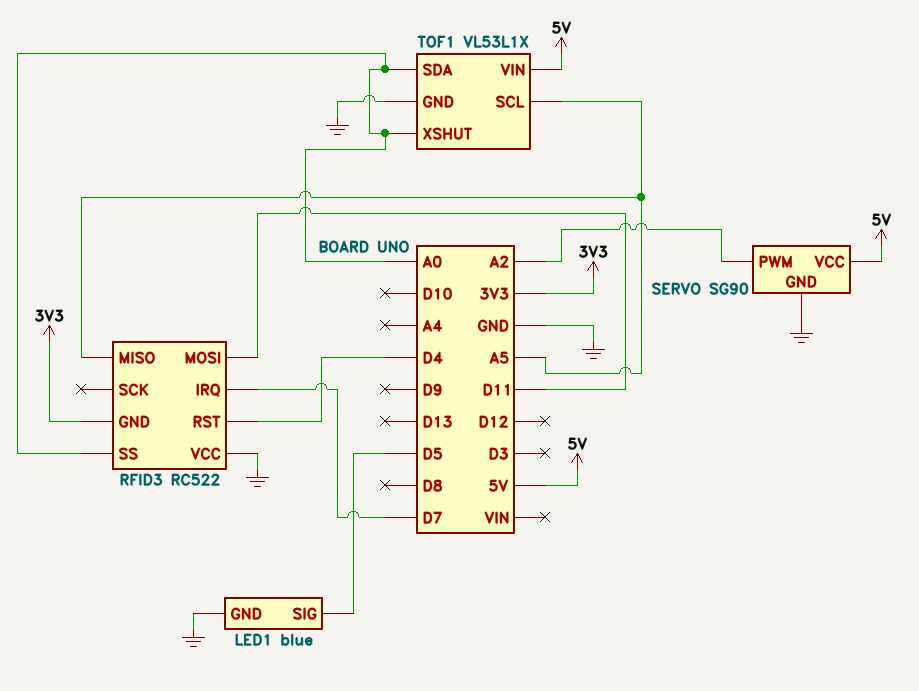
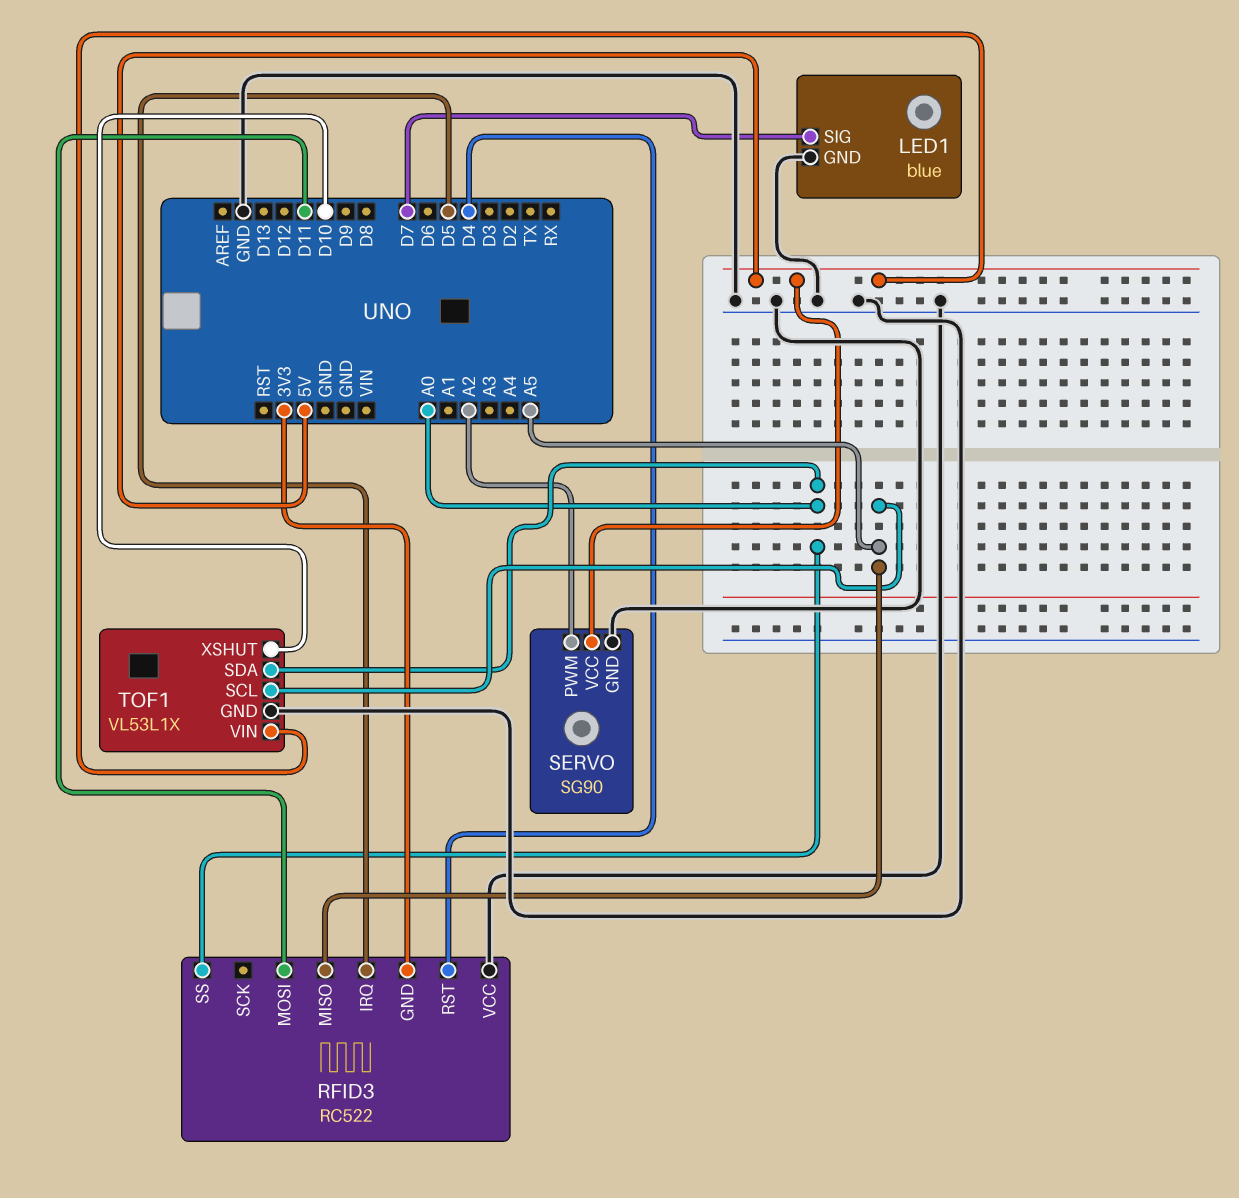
LED1 pin SIG: D5 -> D7
RFID3 pin IRQ: D7 -> D5
TOF1 pin XSHUT: A0 -> D10

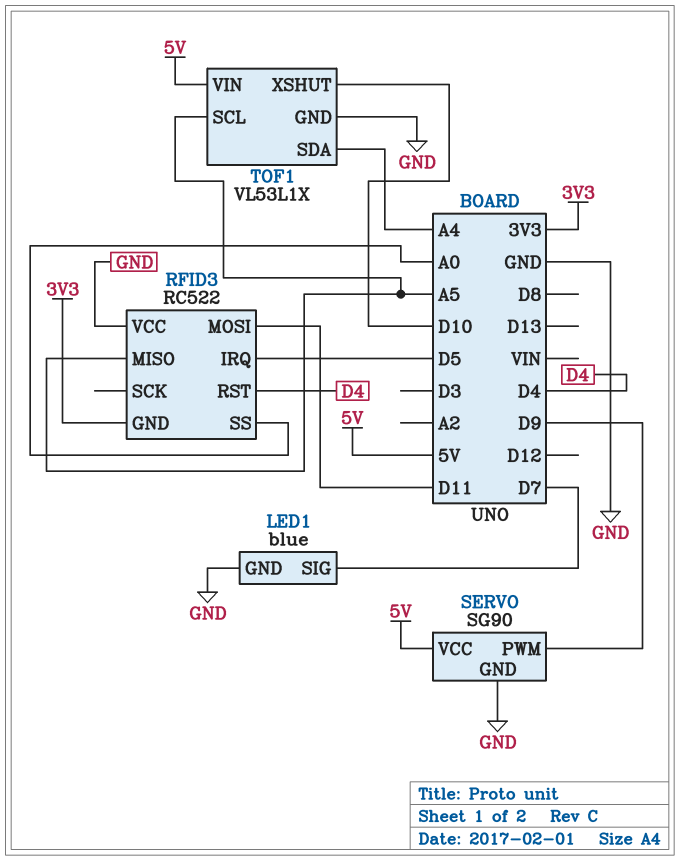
SERVO pin PWM: A2 -> D9
TOF1 pin SDA: A0 -> A4

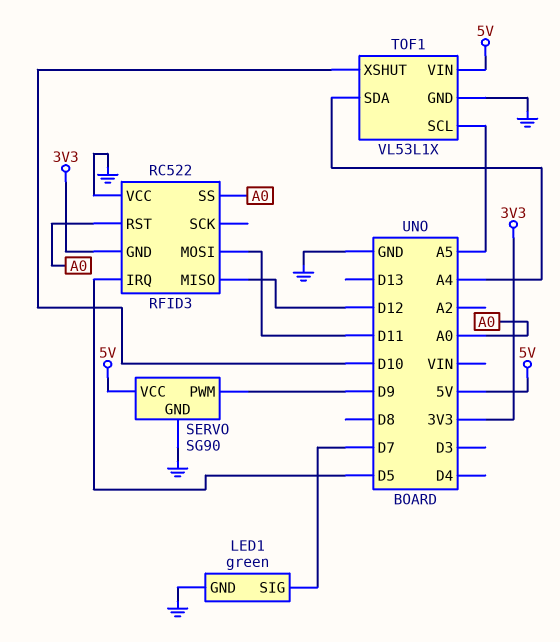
LED1: blue -> green
RFID3 pin MISO: A5 -> D12
RFID3 pin RST: D4 -> A0

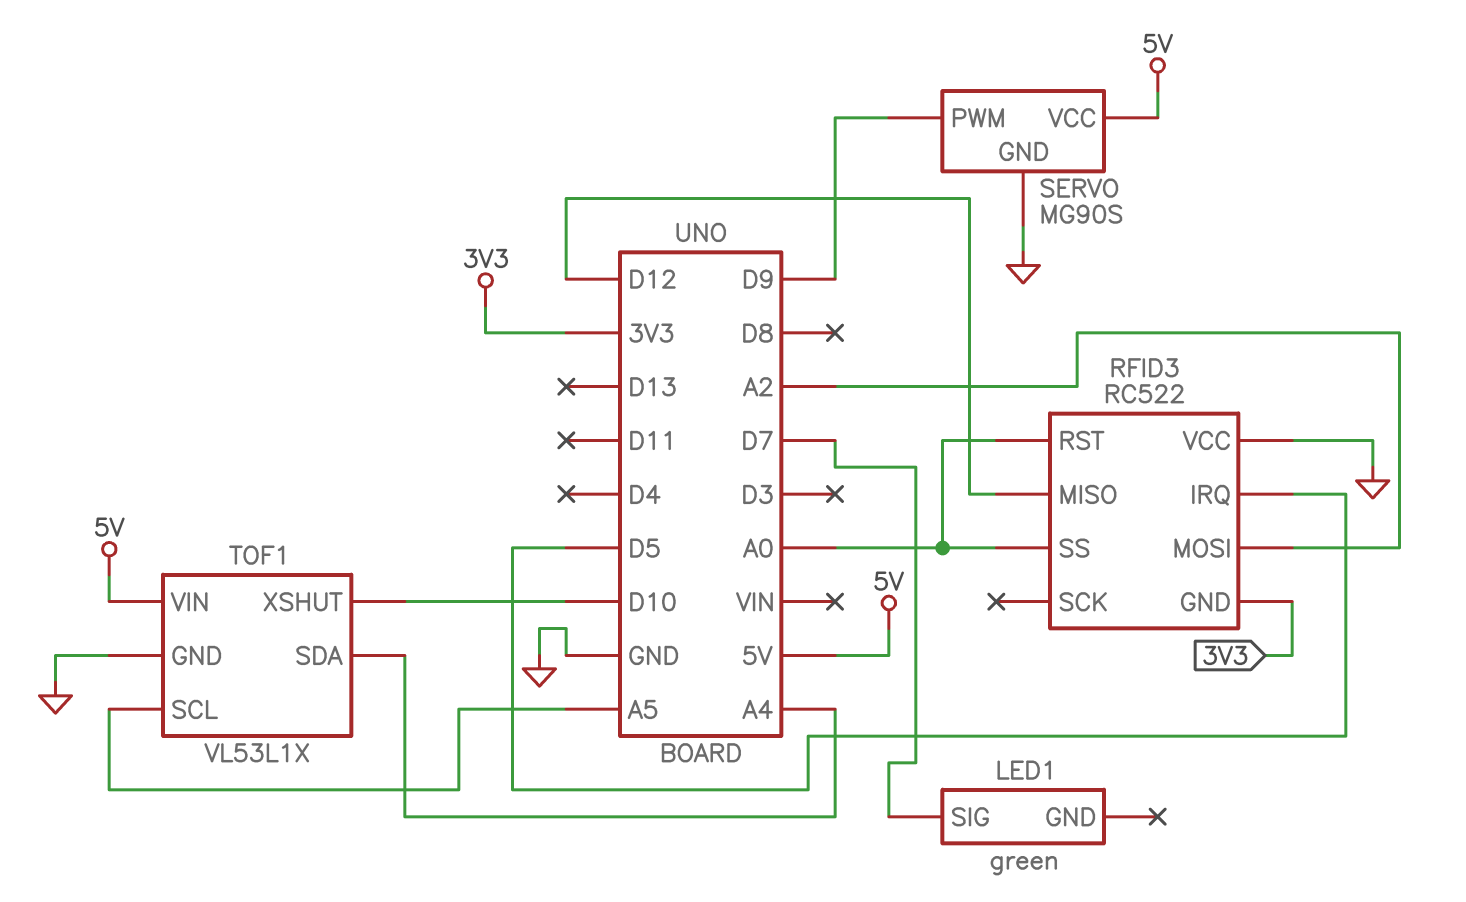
LED1 pin GND: GND -> none
RFID3 pin MOSI: D11 -> A2
SERVO: SG90 -> MG90S

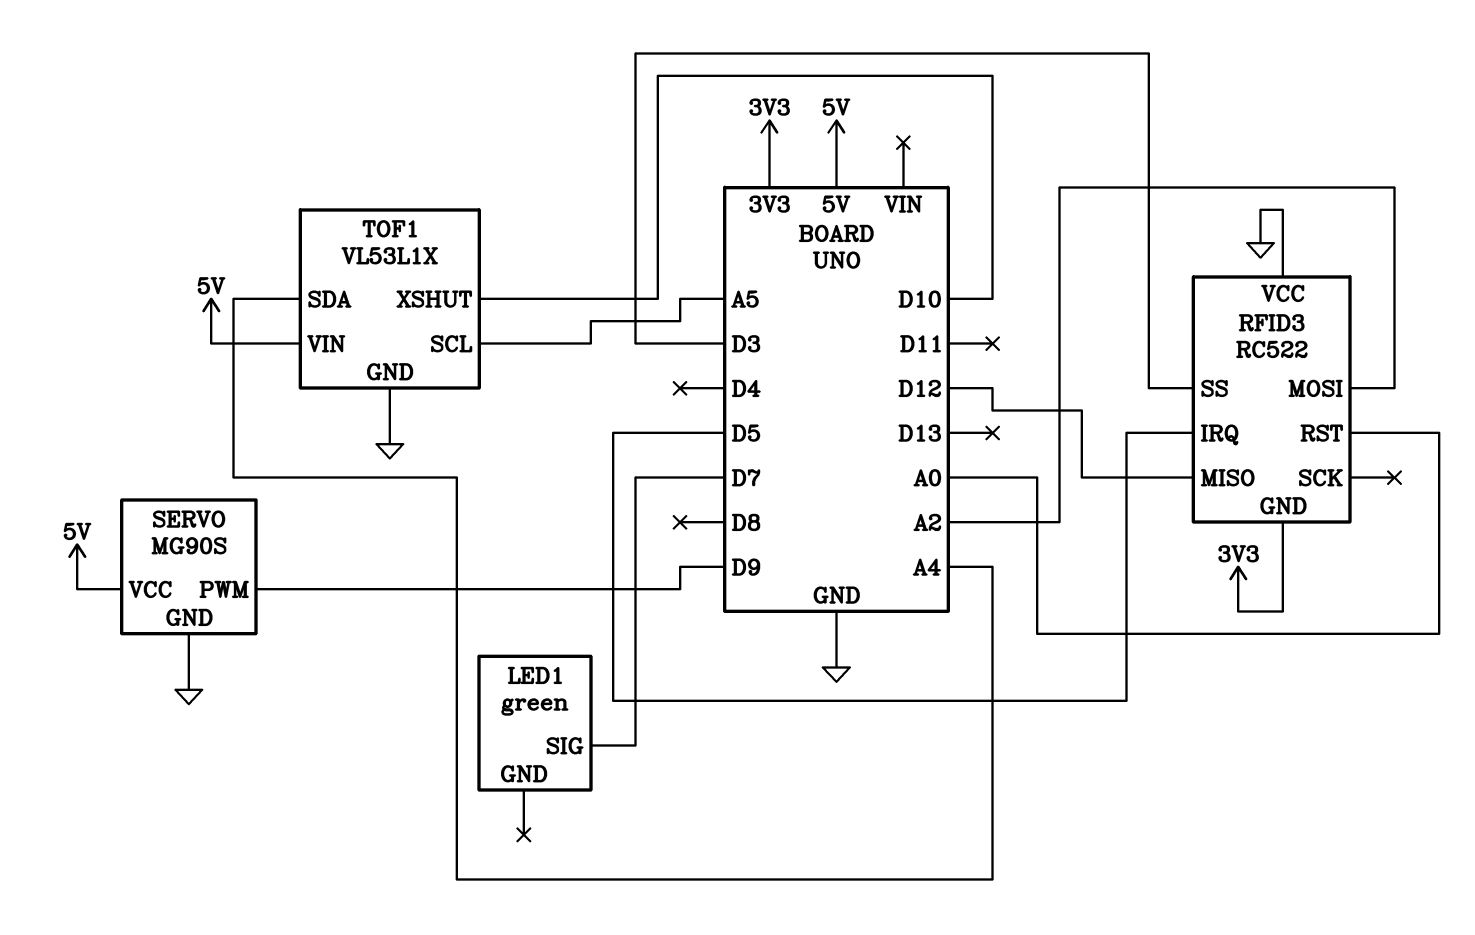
RFID3 pin SS: A0 -> D3

